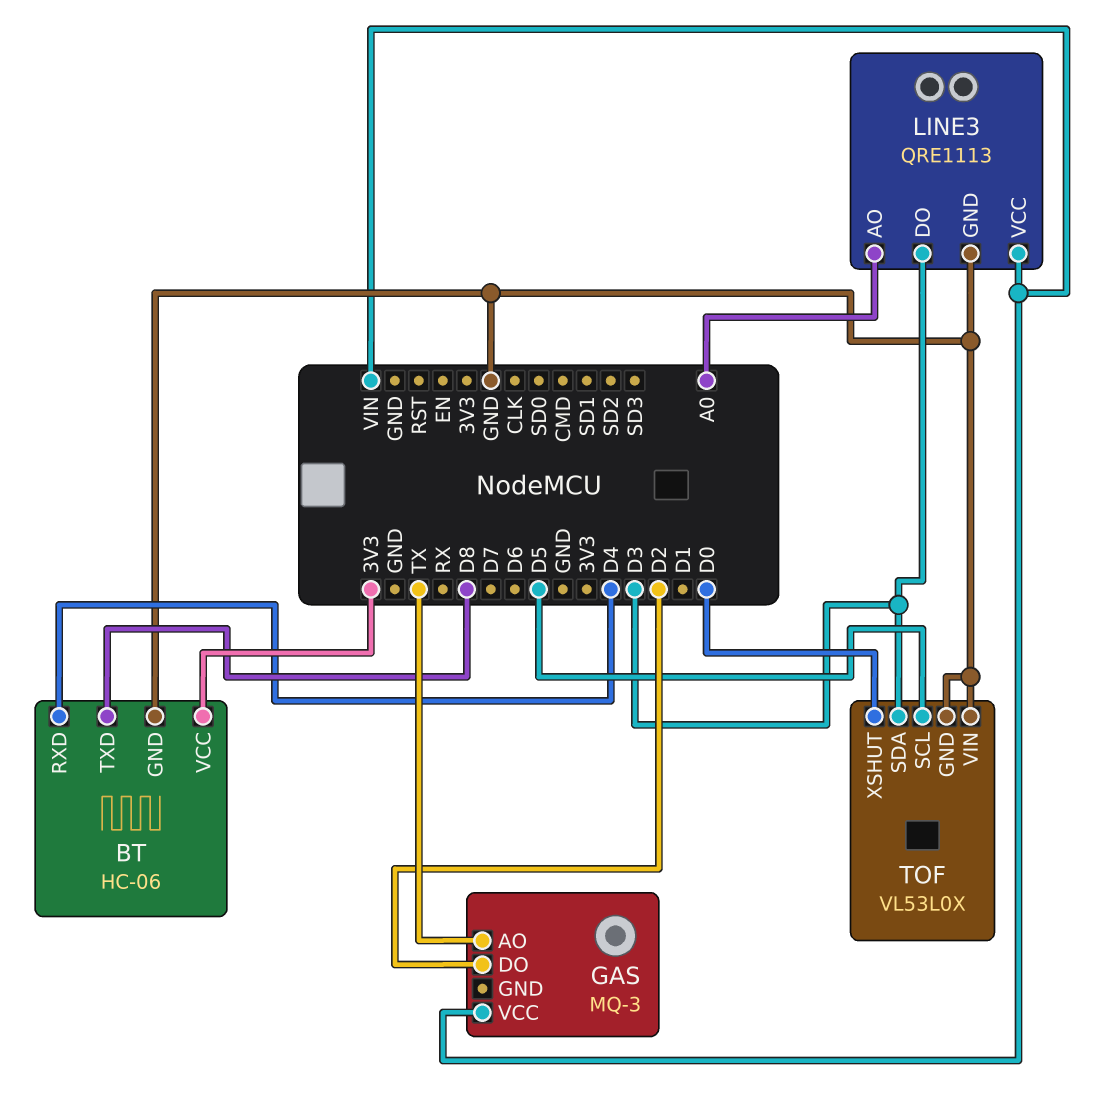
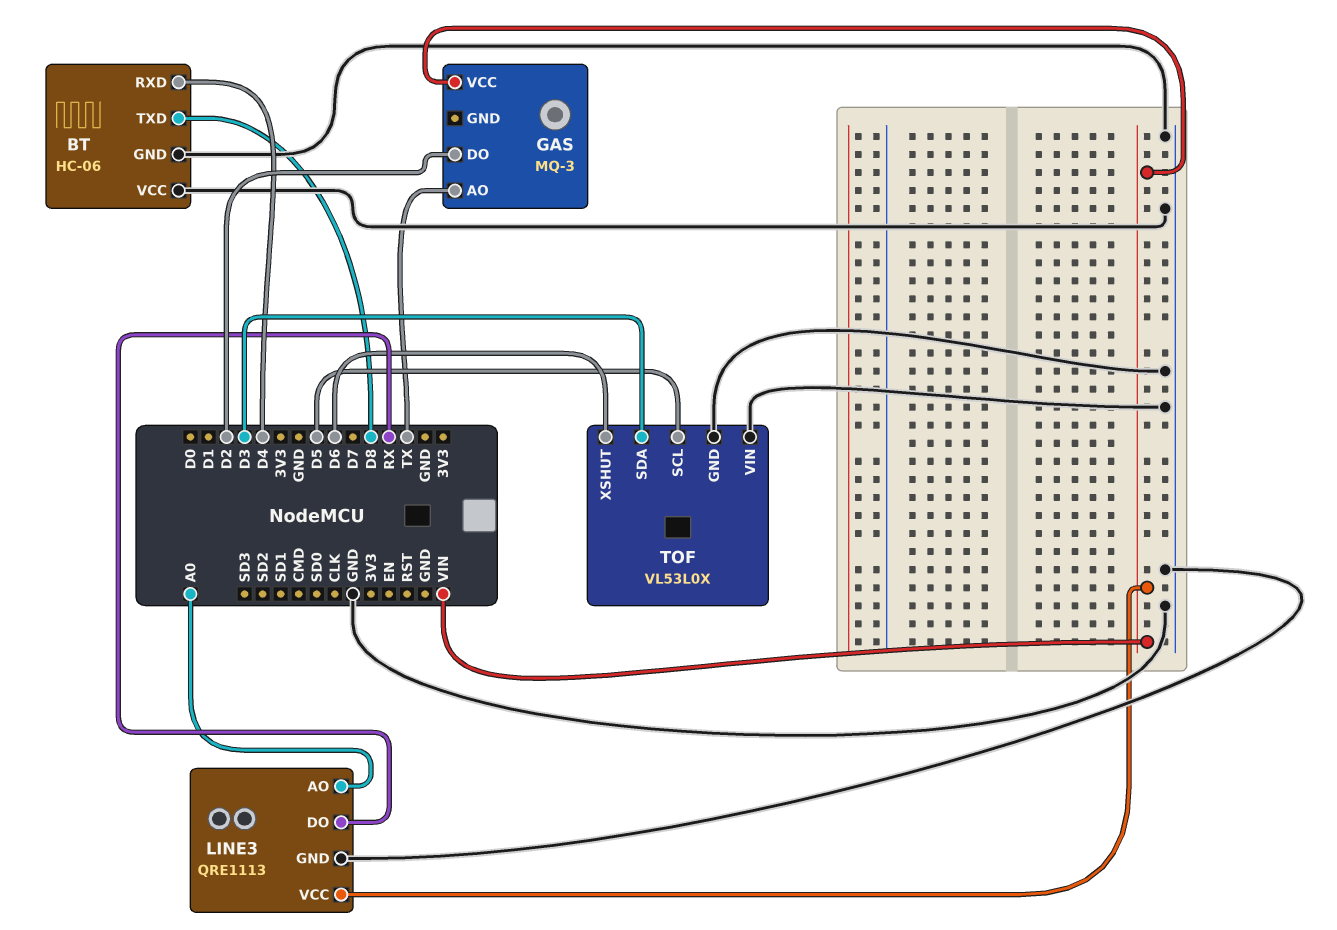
BT pin VCC: 3V3 -> GND
LINE3 pin DO: D3 -> RX
TOF pin XSHUT: D0 -> D6

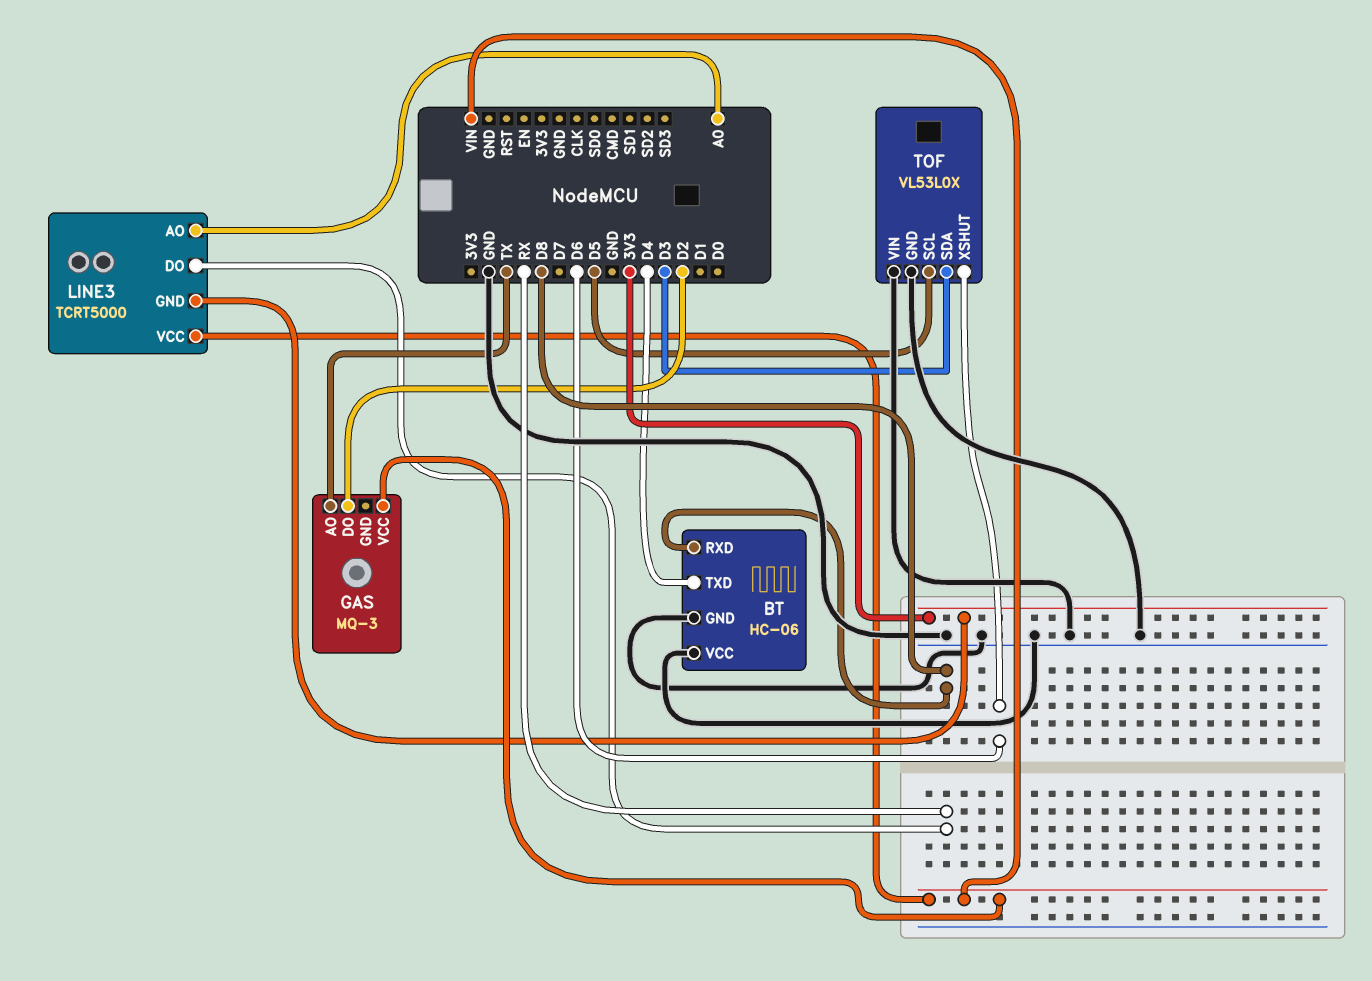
BT pin RXD: D4 -> D8
BT pin TXD: D8 -> D4
LINE3: QRE1113 -> TCRT5000
LINE3 pin GND: GND -> 3V3

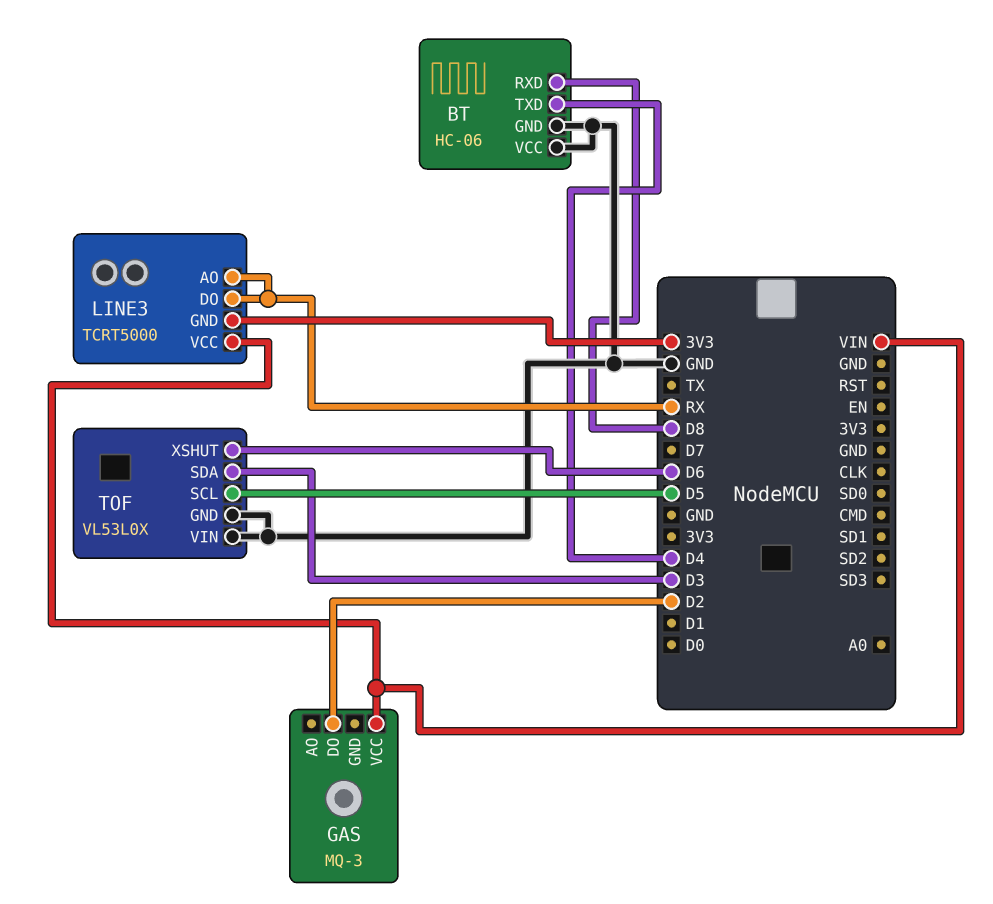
GAS pin AO: TX -> none
LINE3 pin AO: A0 -> RX

